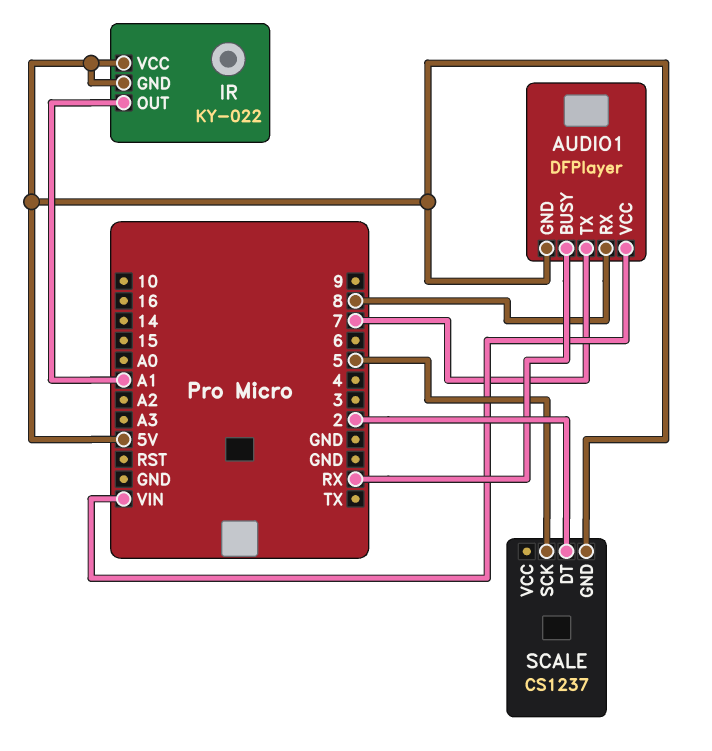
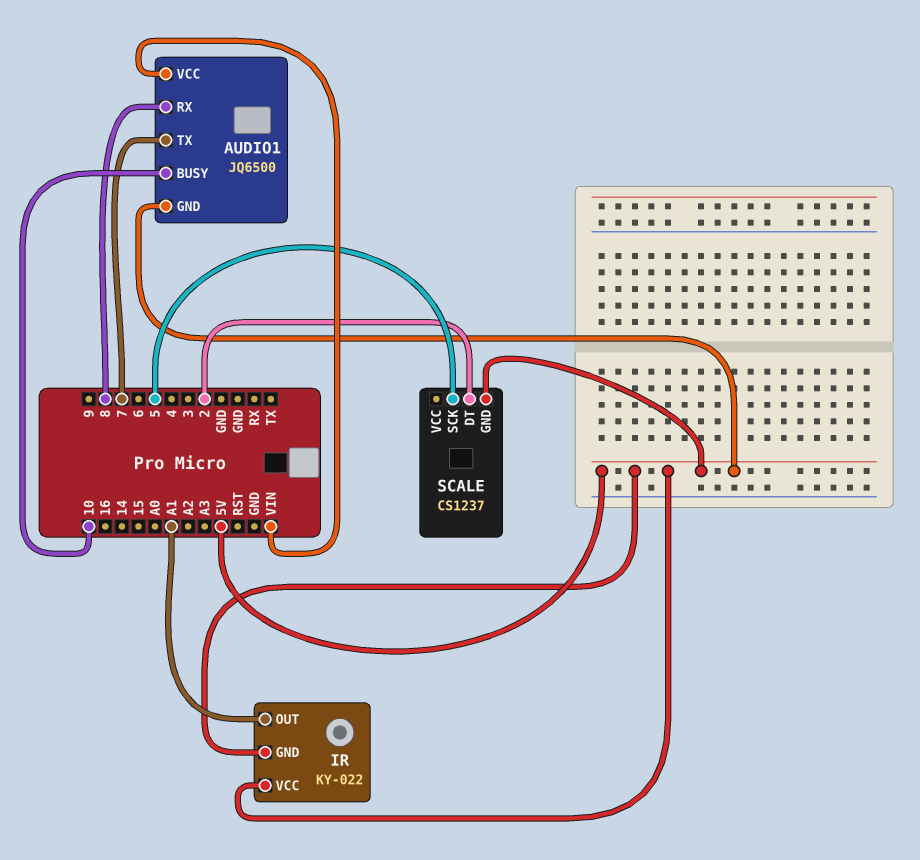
AUDIO1: DFPlayer -> JQ6500
AUDIO1 pin BUSY: RX -> 10

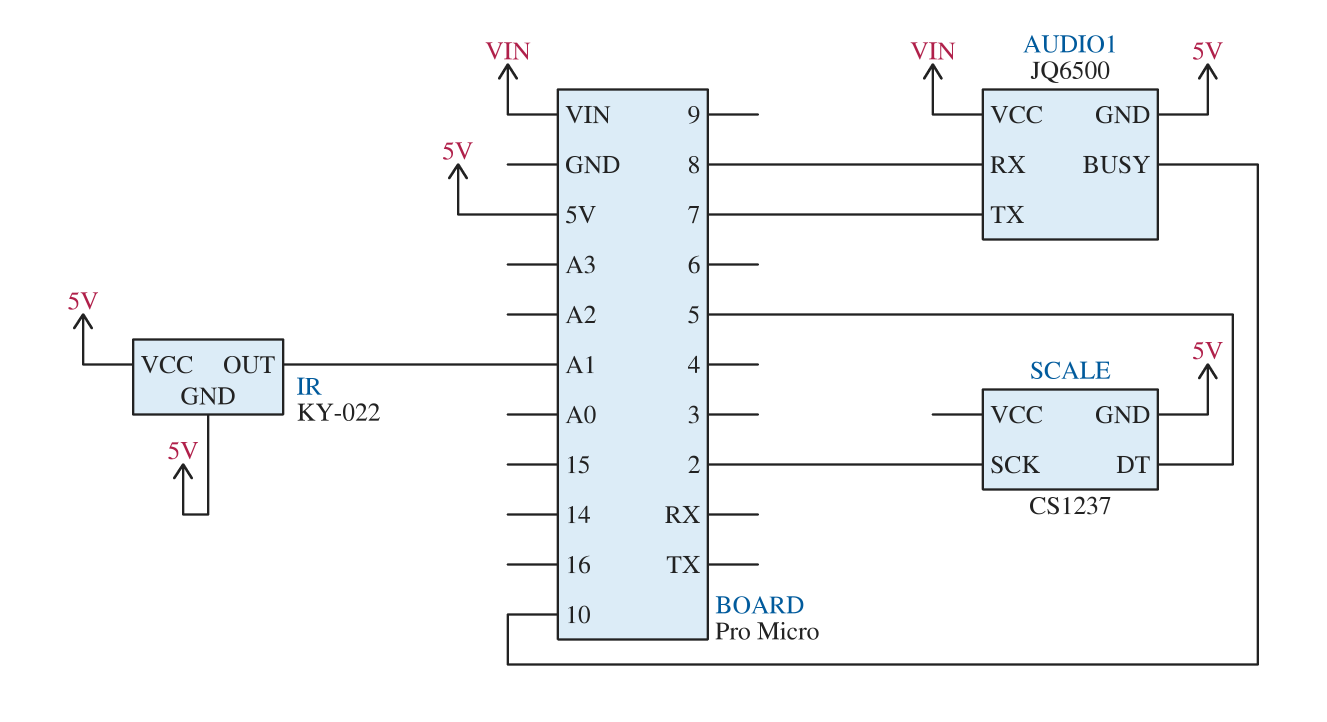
SCALE pin DT: 2 -> 5
SCALE pin SCK: 5 -> 2

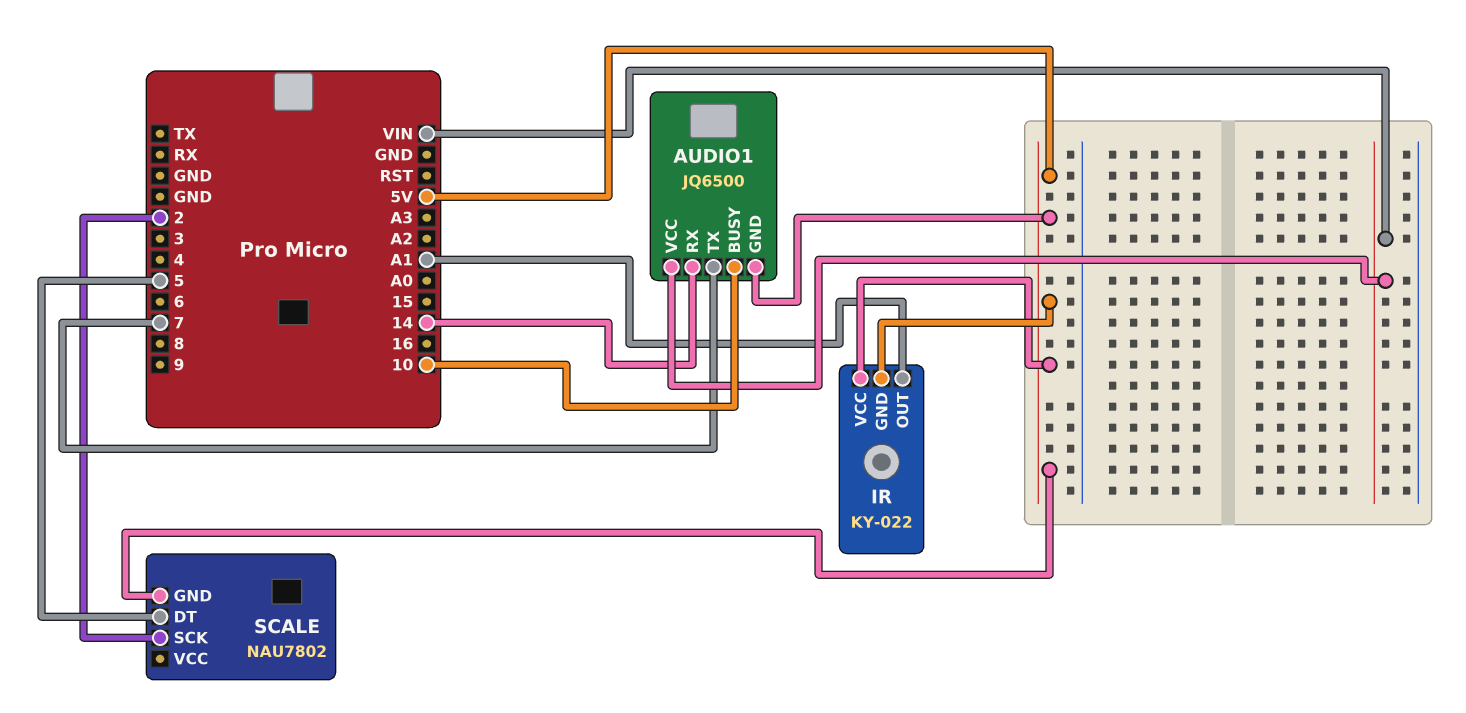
AUDIO1 pin RX: 8 -> 14
SCALE: CS1237 -> NAU7802

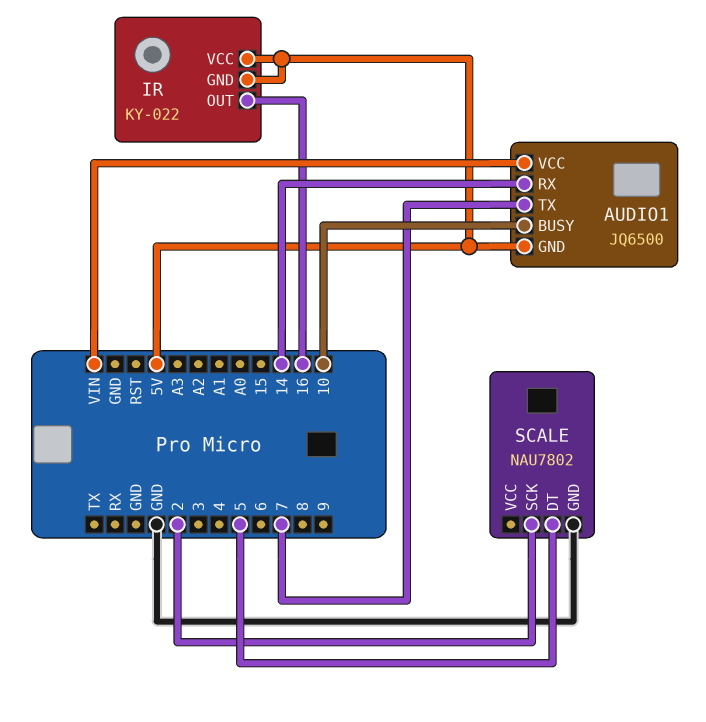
IR pin OUT: A1 -> 16
SCALE pin GND: 5V -> GND

